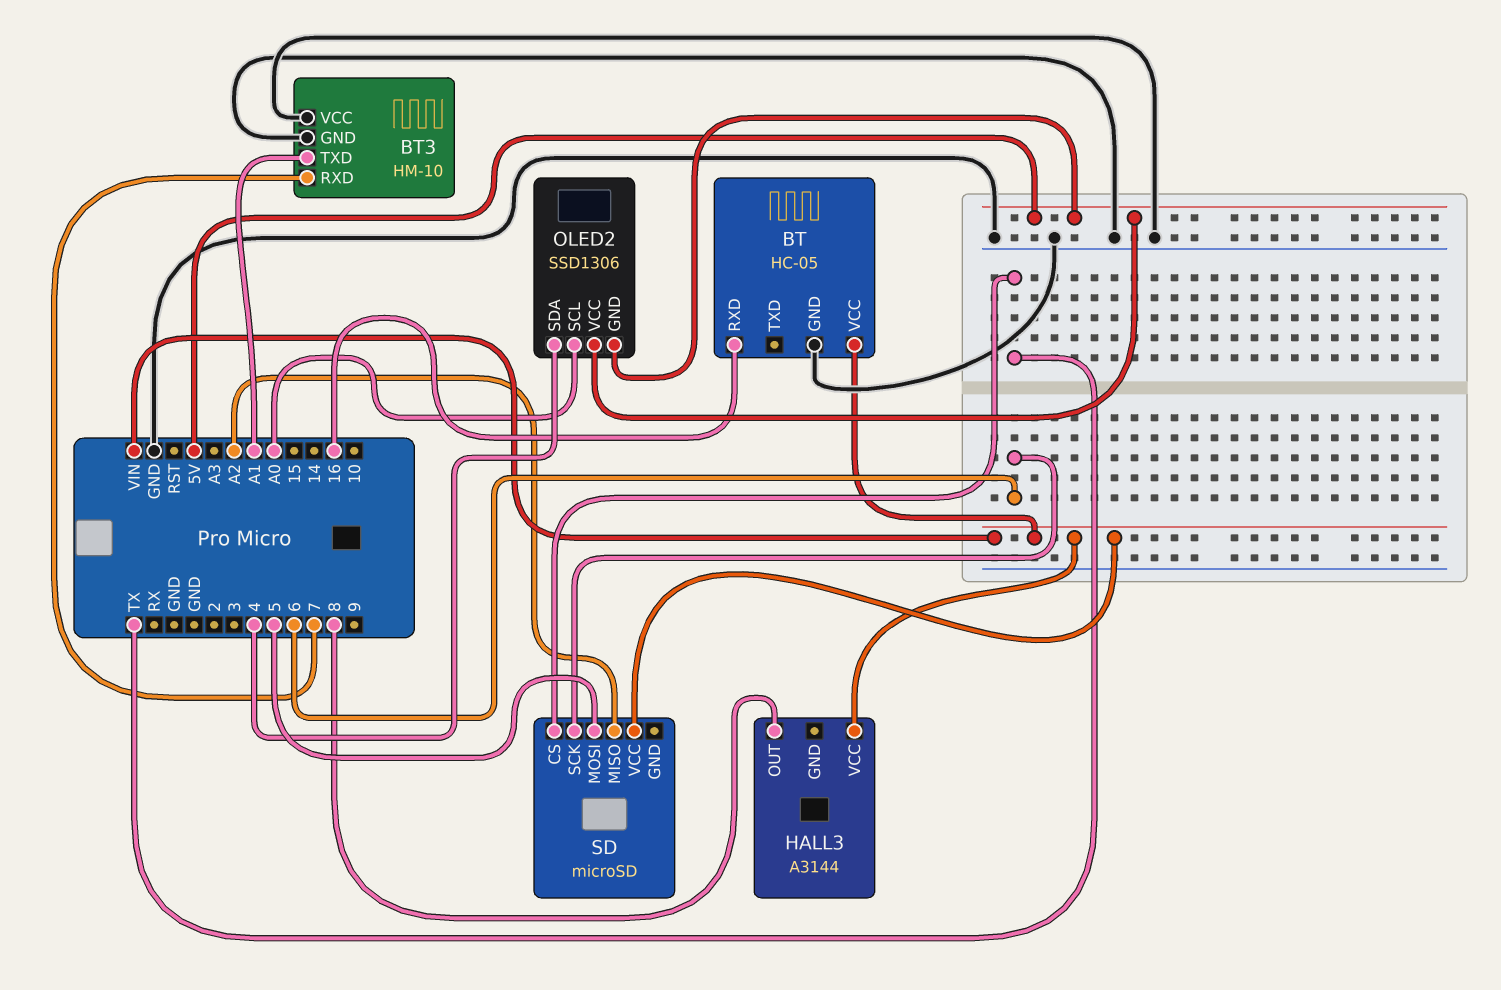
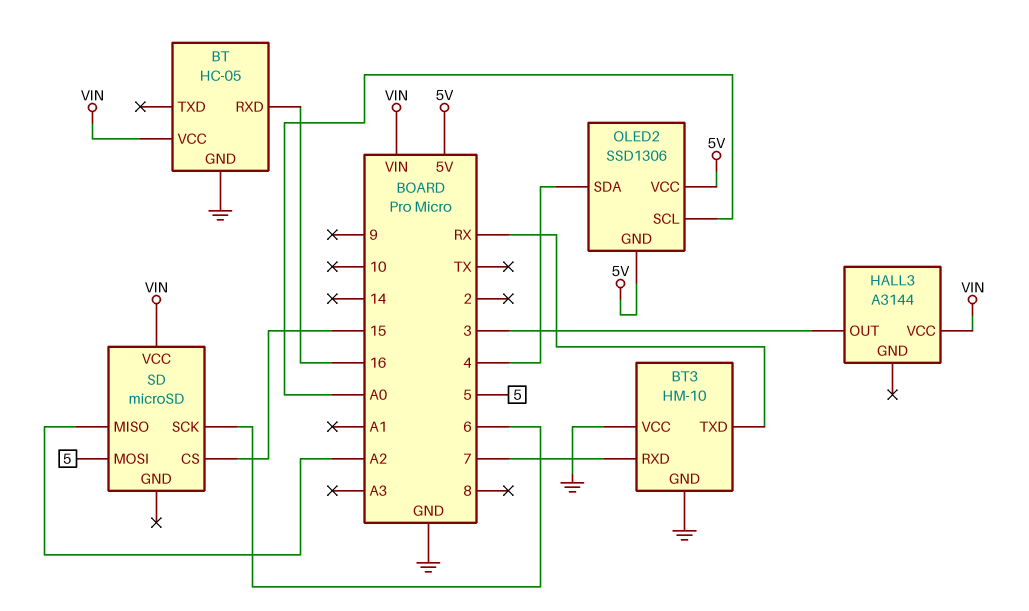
BT3 pin TXD: A1 -> RX
HALL3 pin OUT: 8 -> 3
SD pin CS: TX -> 15

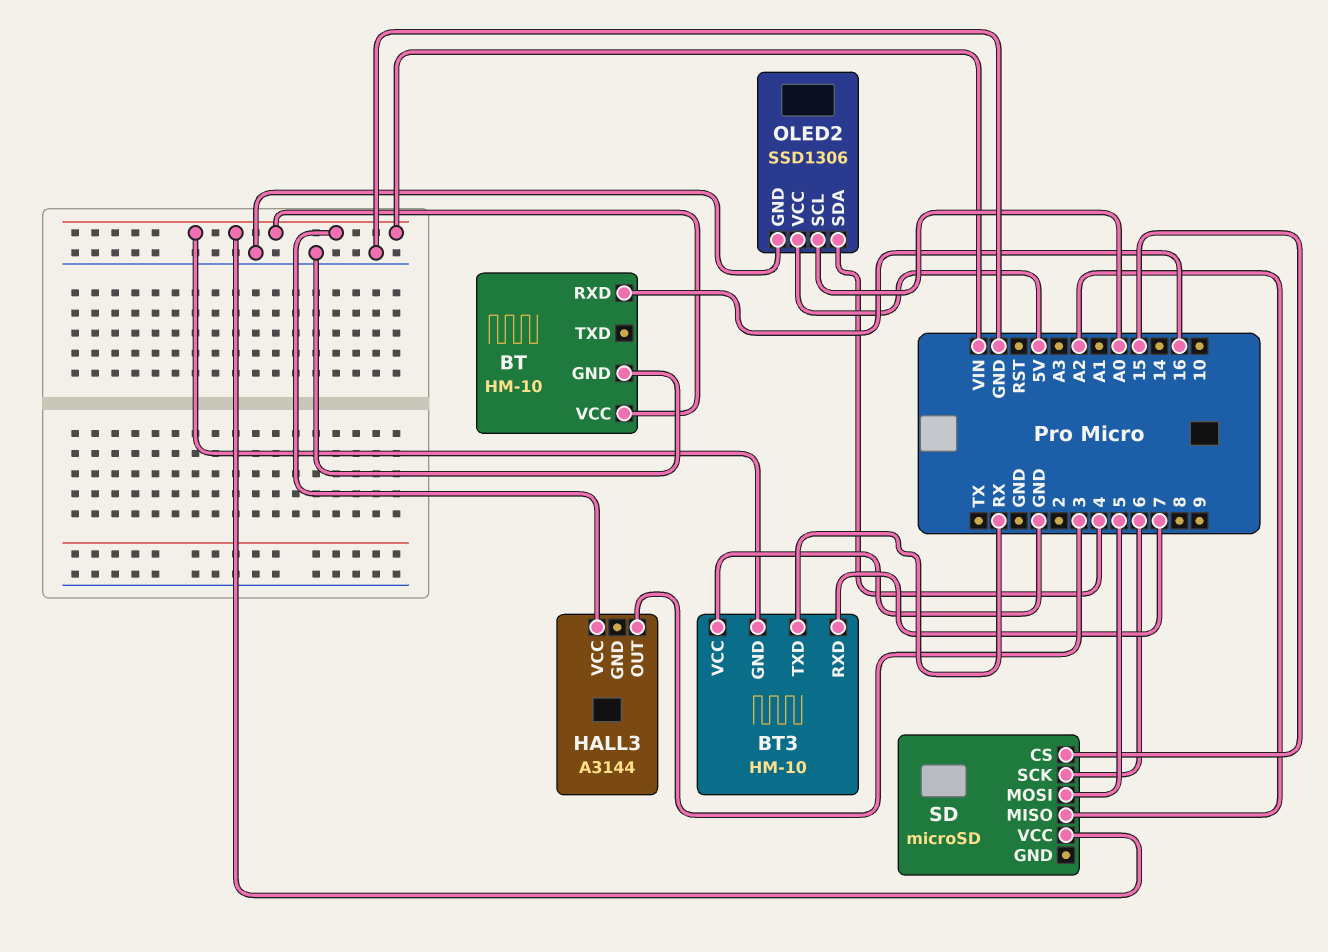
BT: HC-05 -> HM-10
BT3 pin GND: GND -> VIN
OLED2 pin GND: 5V -> GND

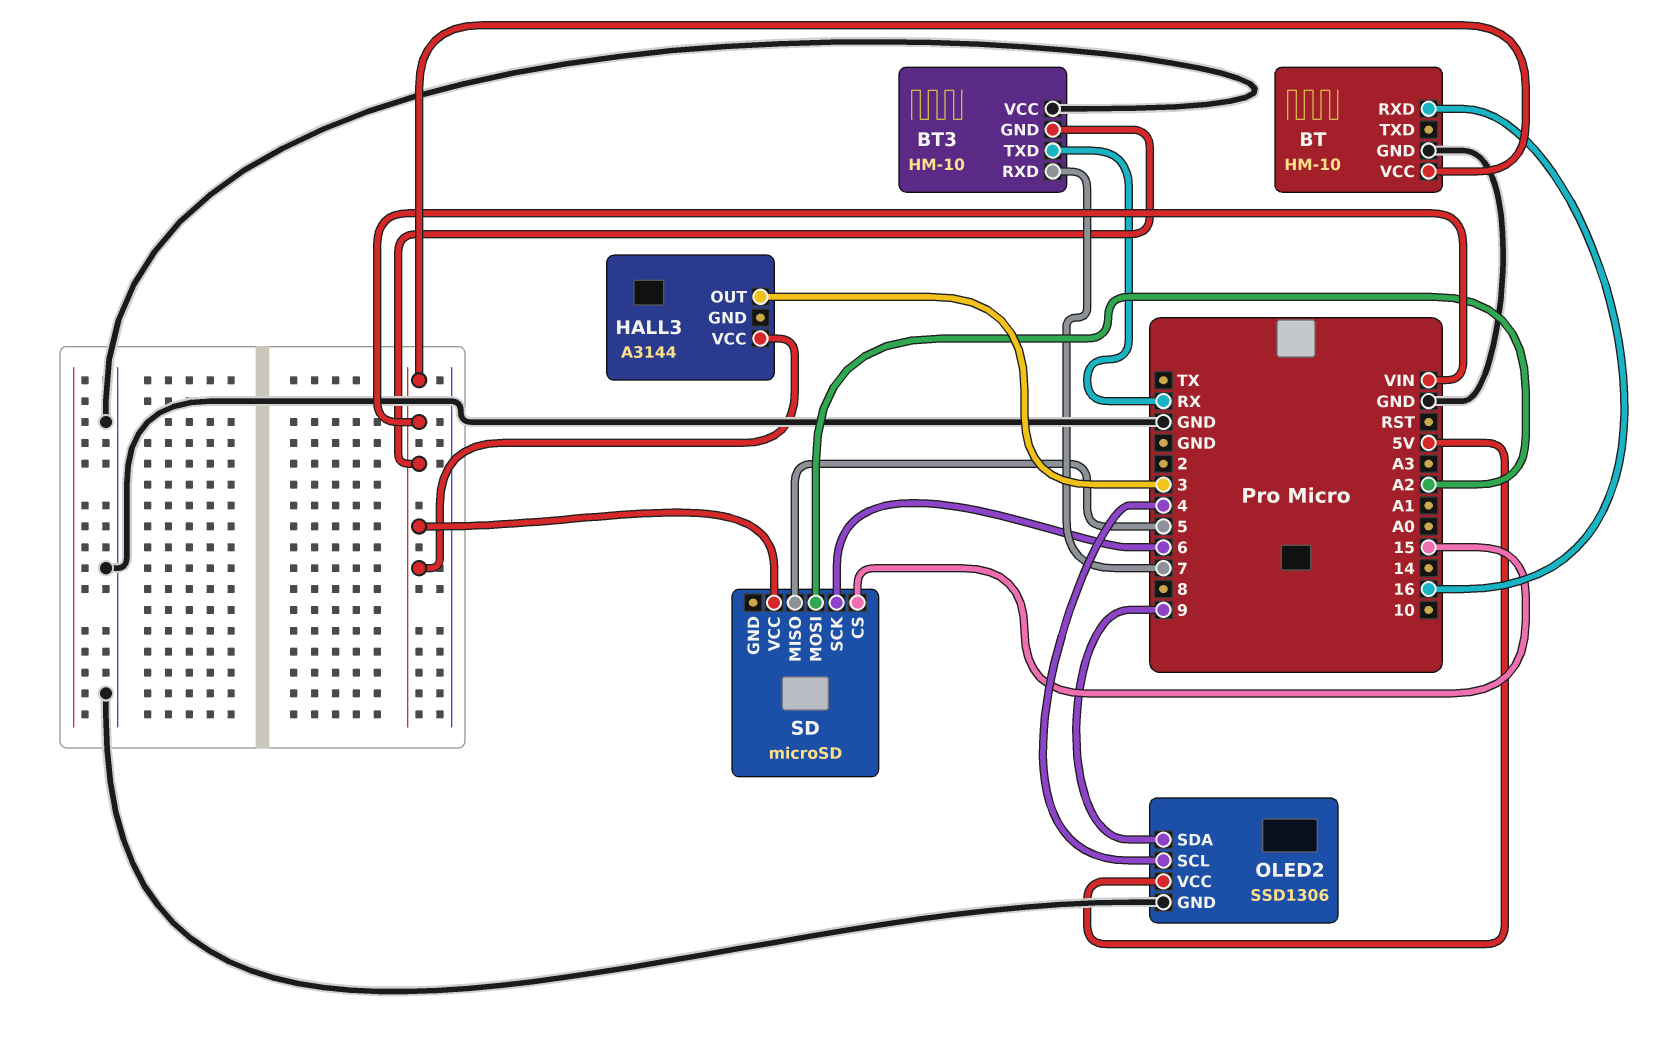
OLED2 pin SCL: A0 -> 4
OLED2 pin SDA: 4 -> 9
SD pin MISO: A2 -> 5
SD pin MOSI: 5 -> A2

